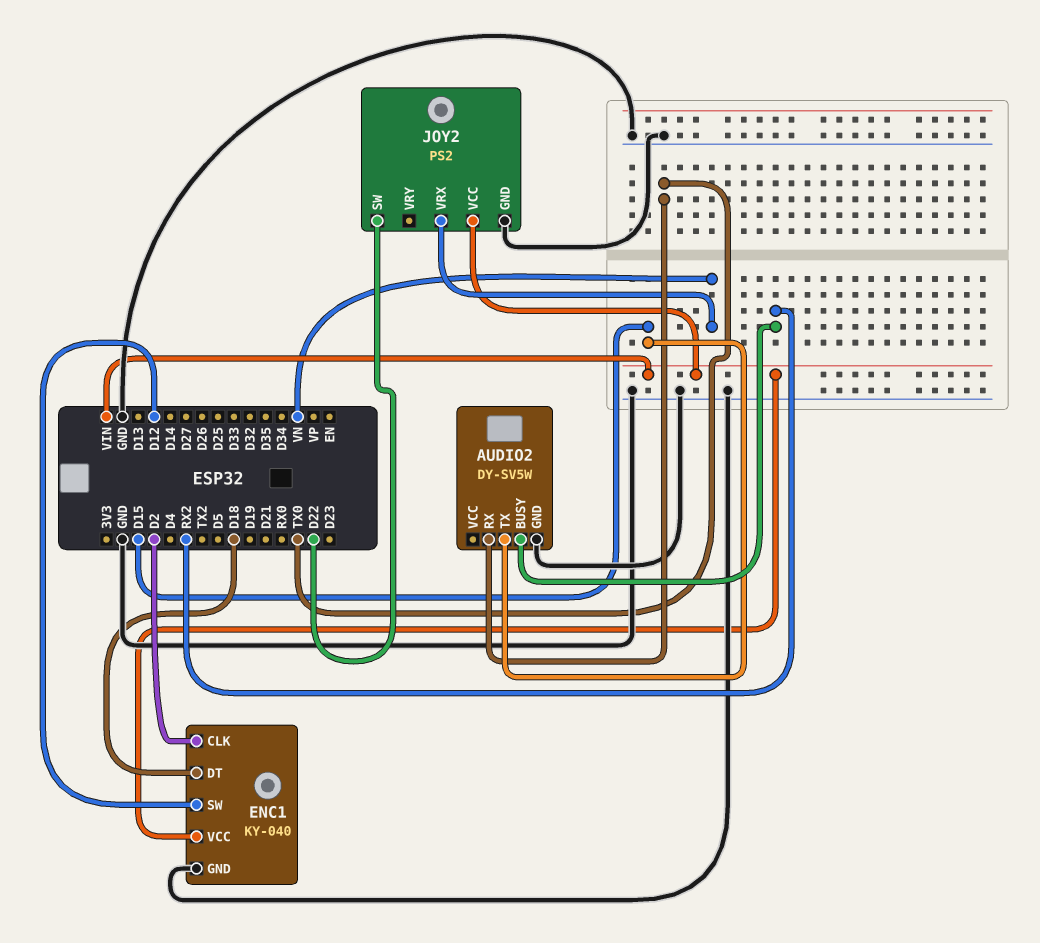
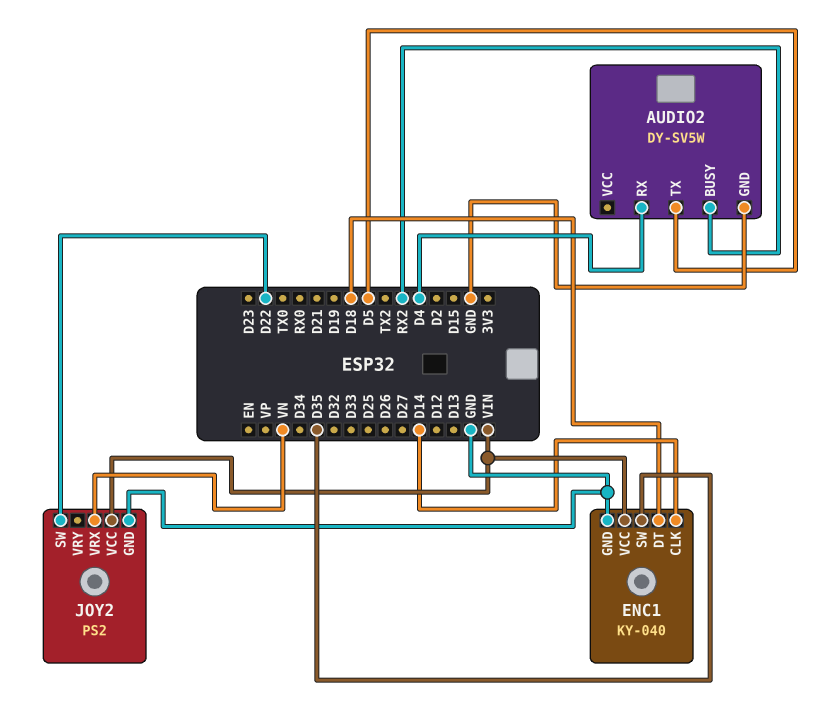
AUDIO2 pin RX: TX0 -> D4
AUDIO2 pin TX: D15 -> D5
ENC1 pin CLK: D2 -> D14
ENC1 pin SW: D12 -> D35

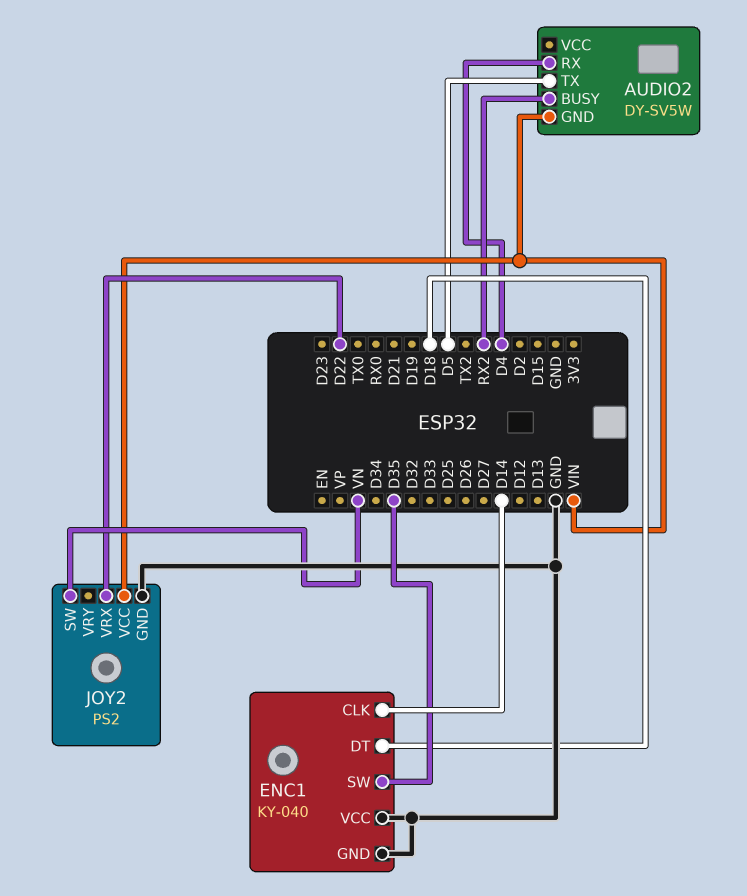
AUDIO2 pin GND: GND -> VIN
ENC1 pin VCC: VIN -> GND
JOY2 pin SW: D22 -> VN
JOY2 pin VRX: VN -> D22

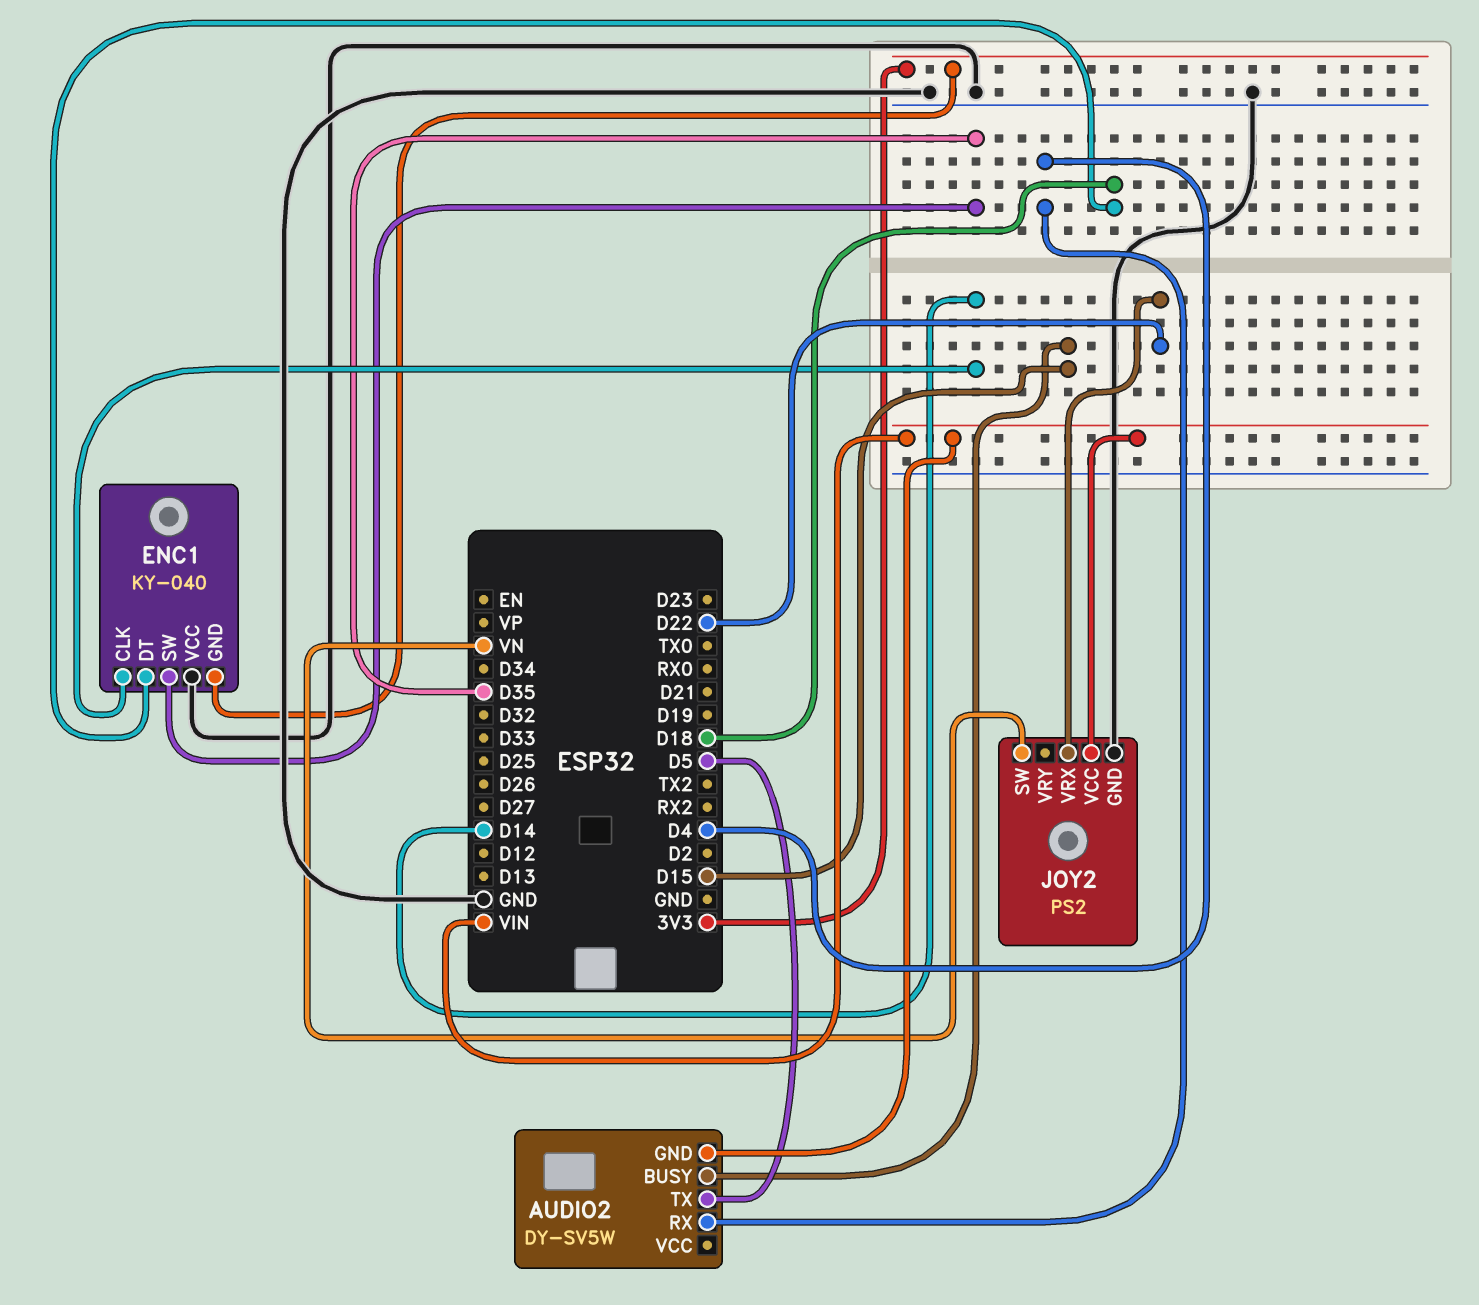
AUDIO2 pin BUSY: RX2 -> D15
ENC1 pin GND: GND -> 3V3

